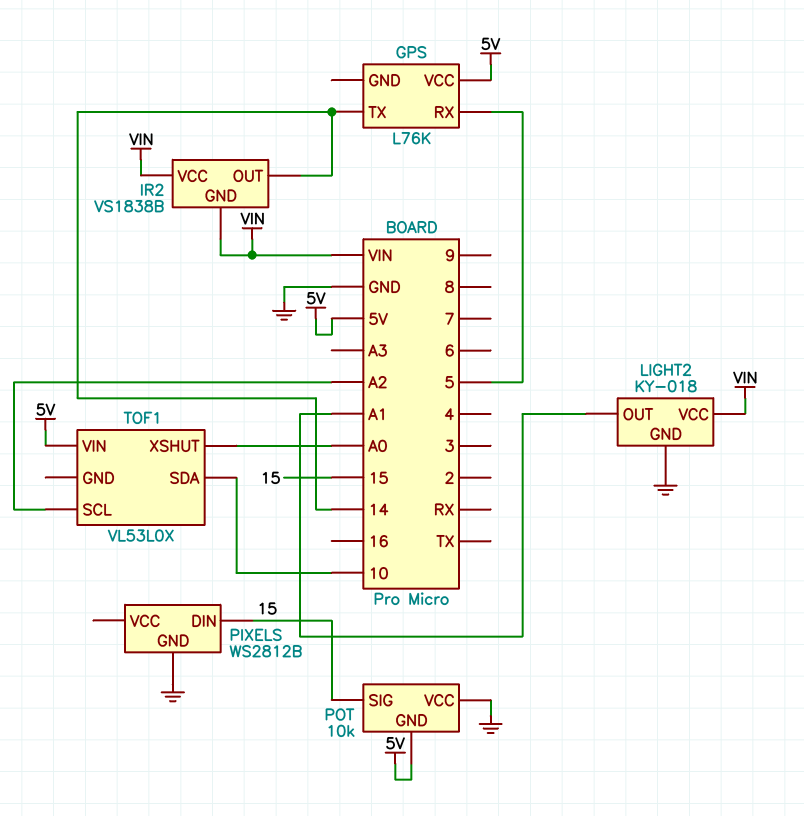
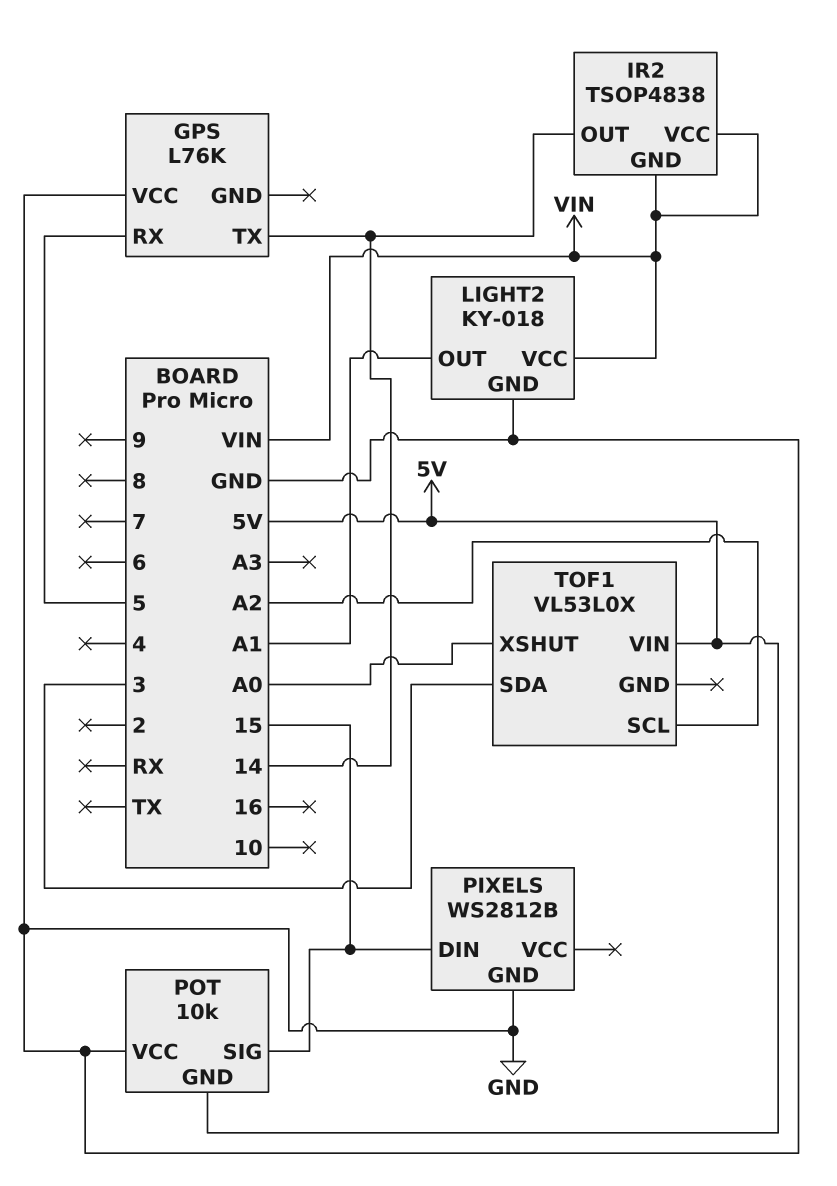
GPS pin VCC: 5V -> GND
IR2: VS1838B -> TSOP4838
TOF1 pin SDA: 10 -> 3

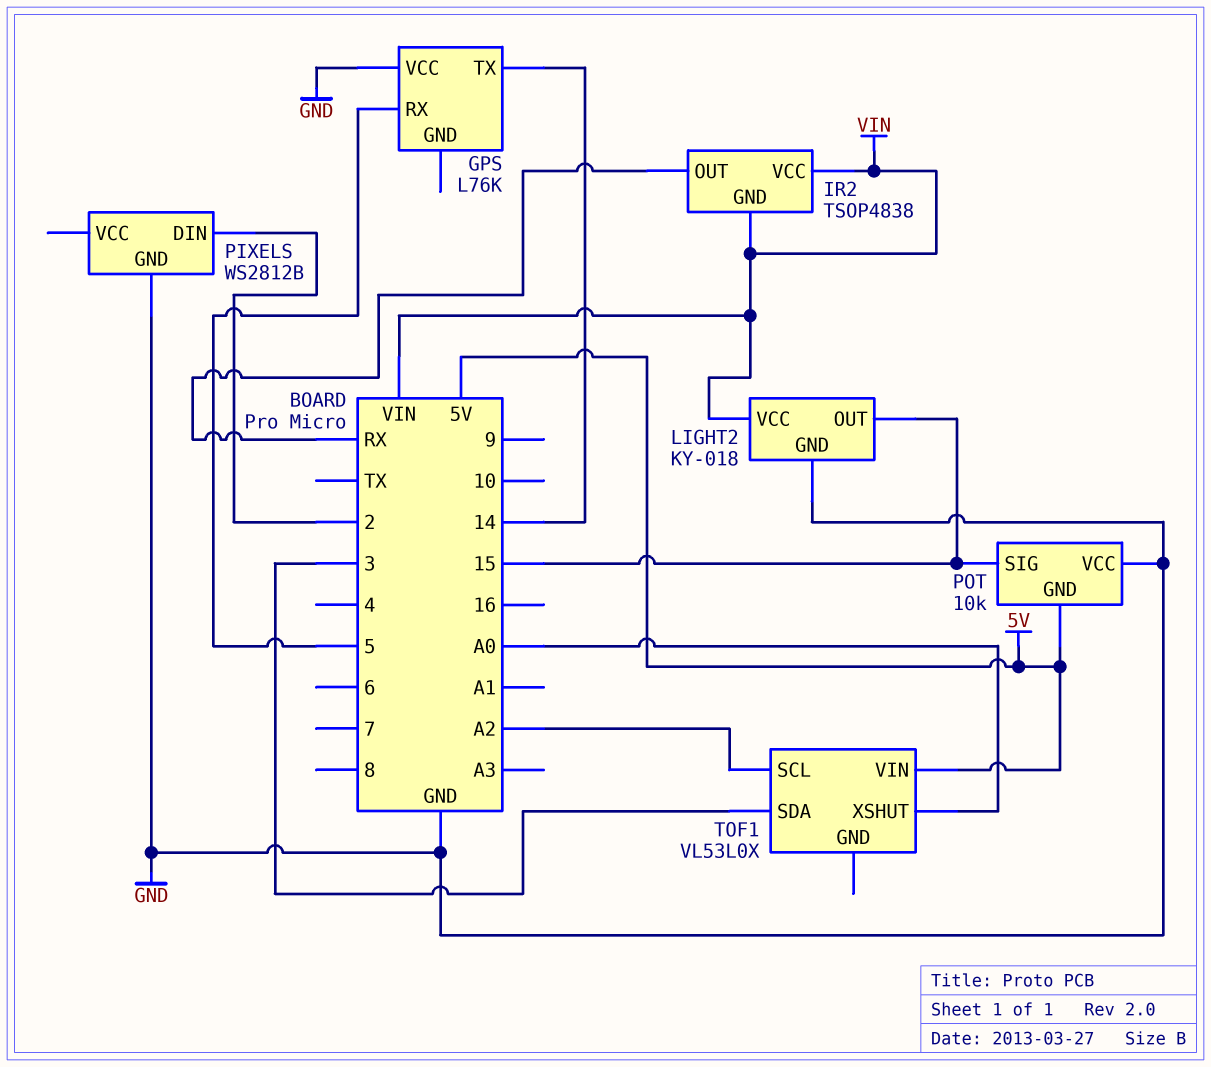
IR2 pin OUT: 14 -> RX
LIGHT2 pin OUT: A1 -> 15
PIXELS pin DIN: 15 -> 2

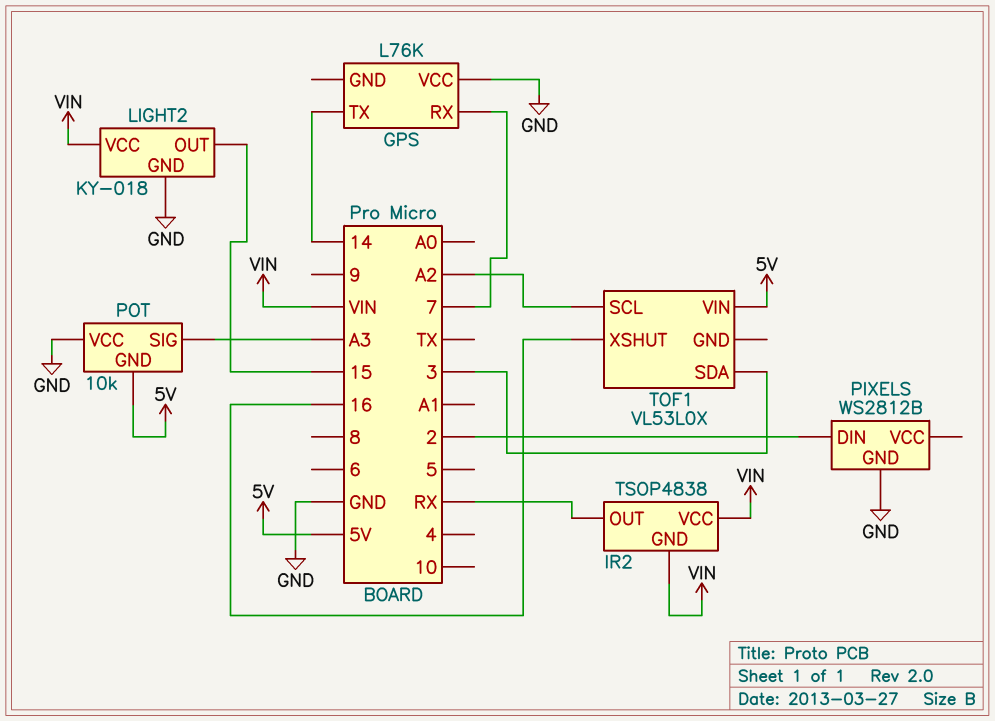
GPS pin RX: 5 -> 7
POT pin SIG: 15 -> A3
TOF1 pin XSHUT: A0 -> 16

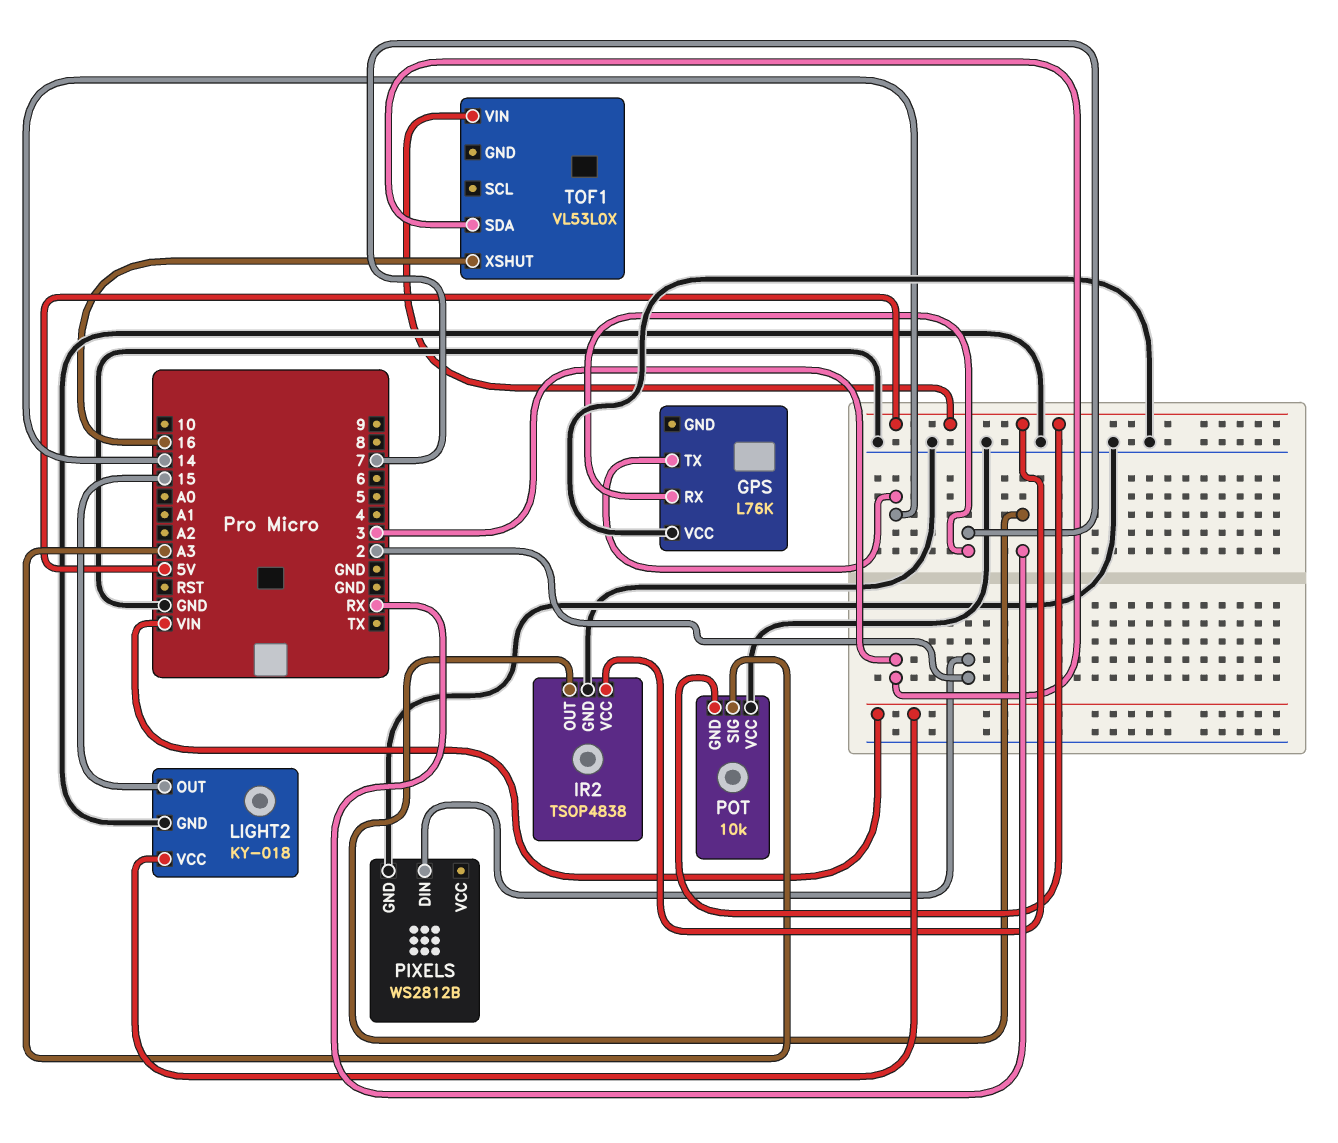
IR2 pin GND: VIN -> GND
IR2 pin VCC: VIN -> 5V
TOF1 pin SCL: A2 -> none

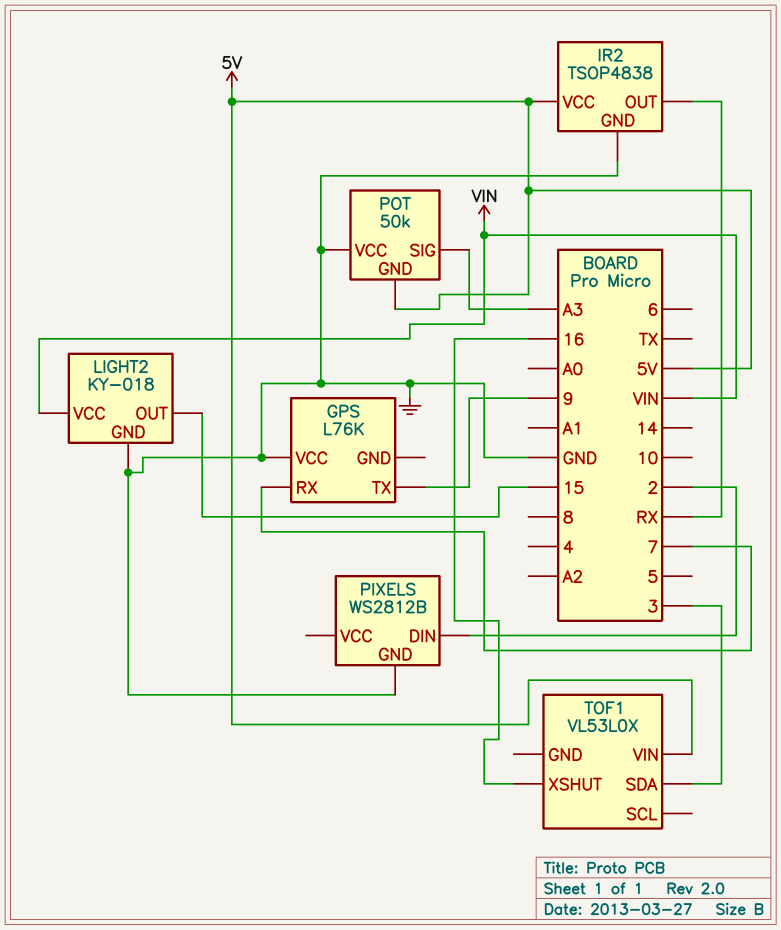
GPS pin TX: 14 -> 9
POT: 10k -> 50k

